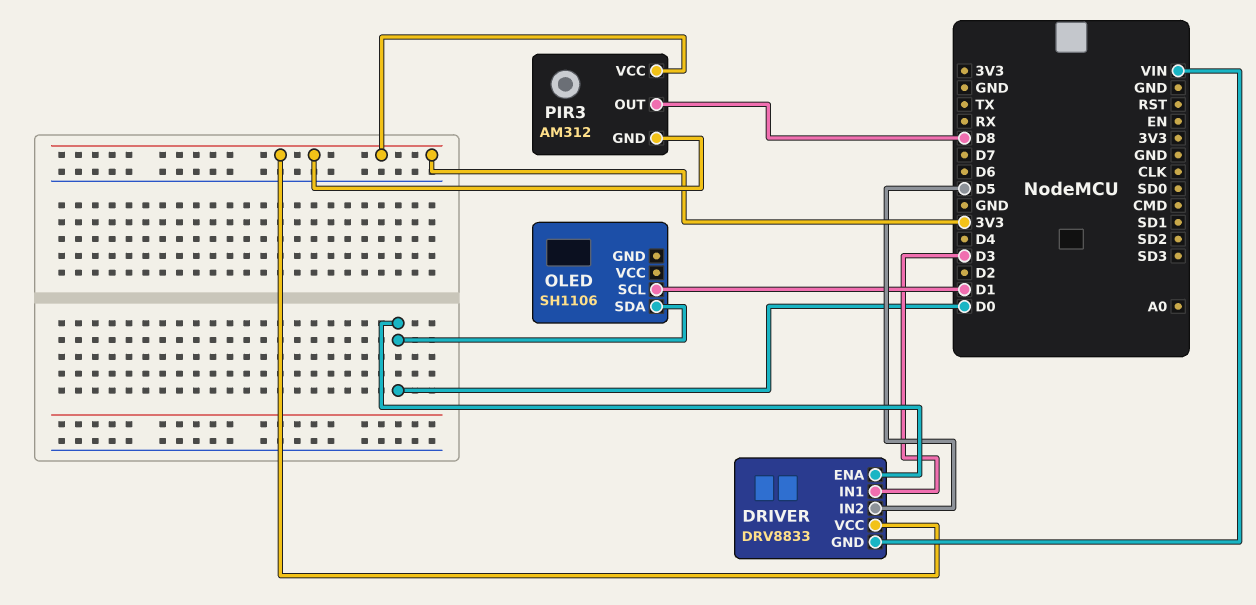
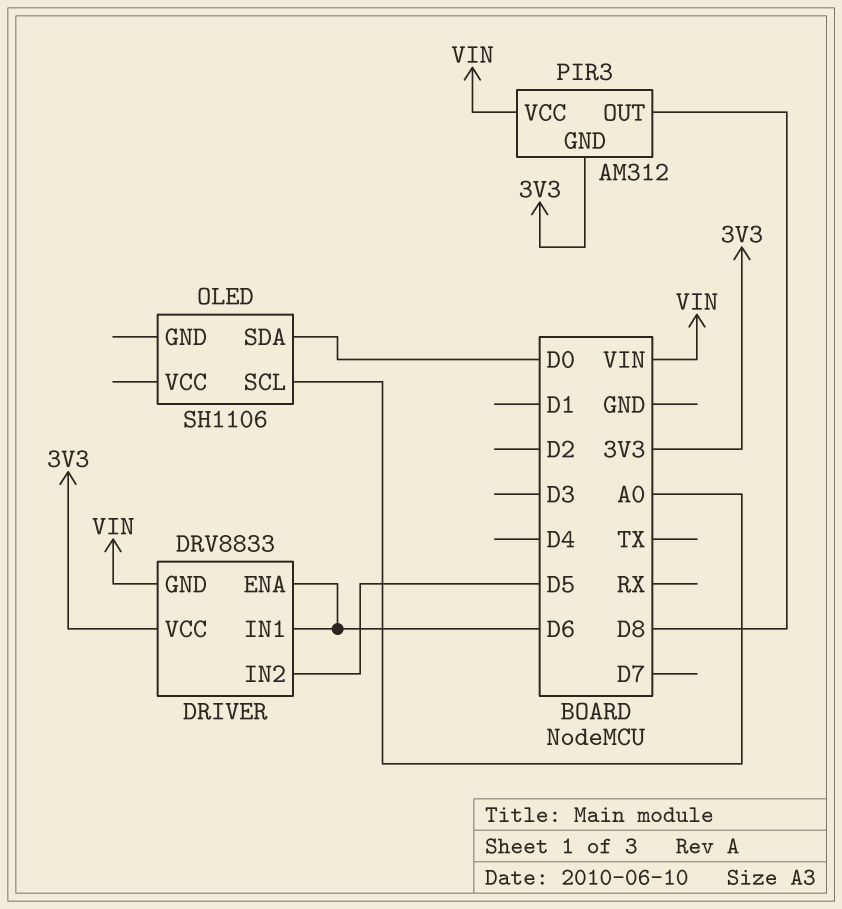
DRIVER pin ENA: D0 -> D6
DRIVER pin IN1: D3 -> D6
OLED pin SCL: D1 -> A0
PIR3 pin VCC: 3V3 -> VIN

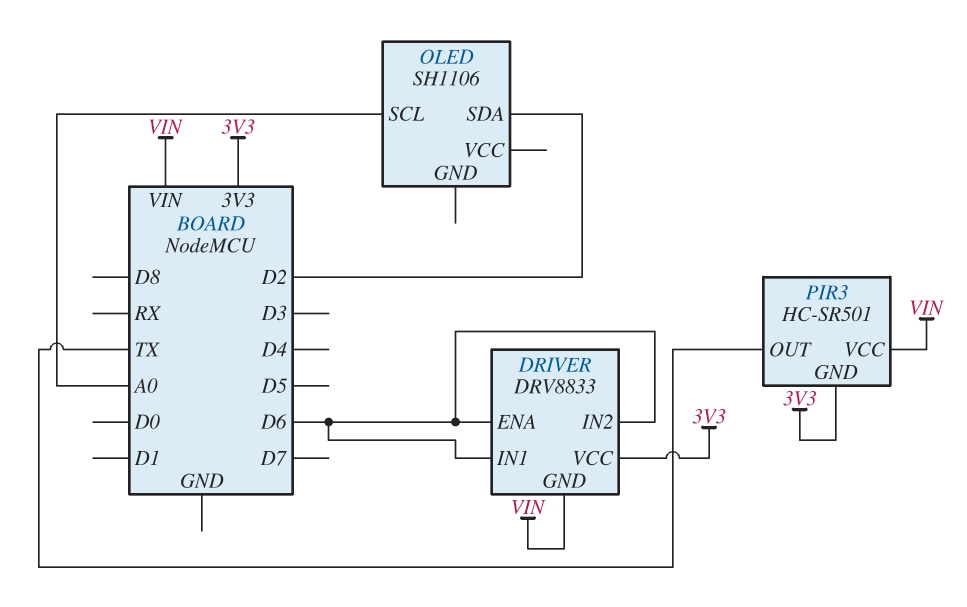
DRIVER pin IN2: D5 -> D6
OLED pin SDA: D0 -> D2
PIR3: AM312 -> HC-SR501
PIR3 pin OUT: D8 -> TX

